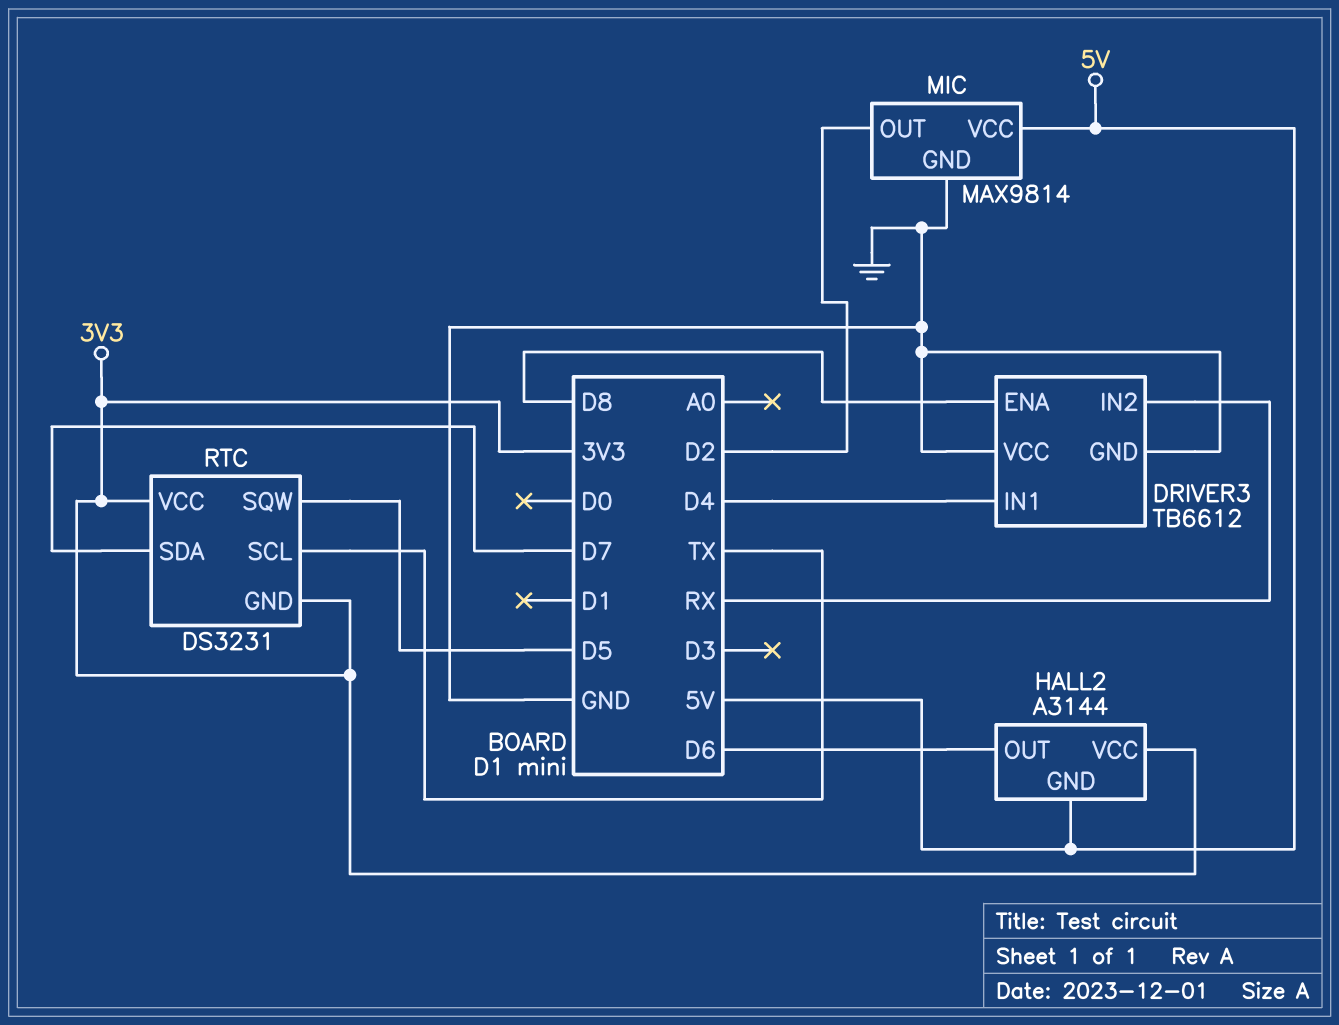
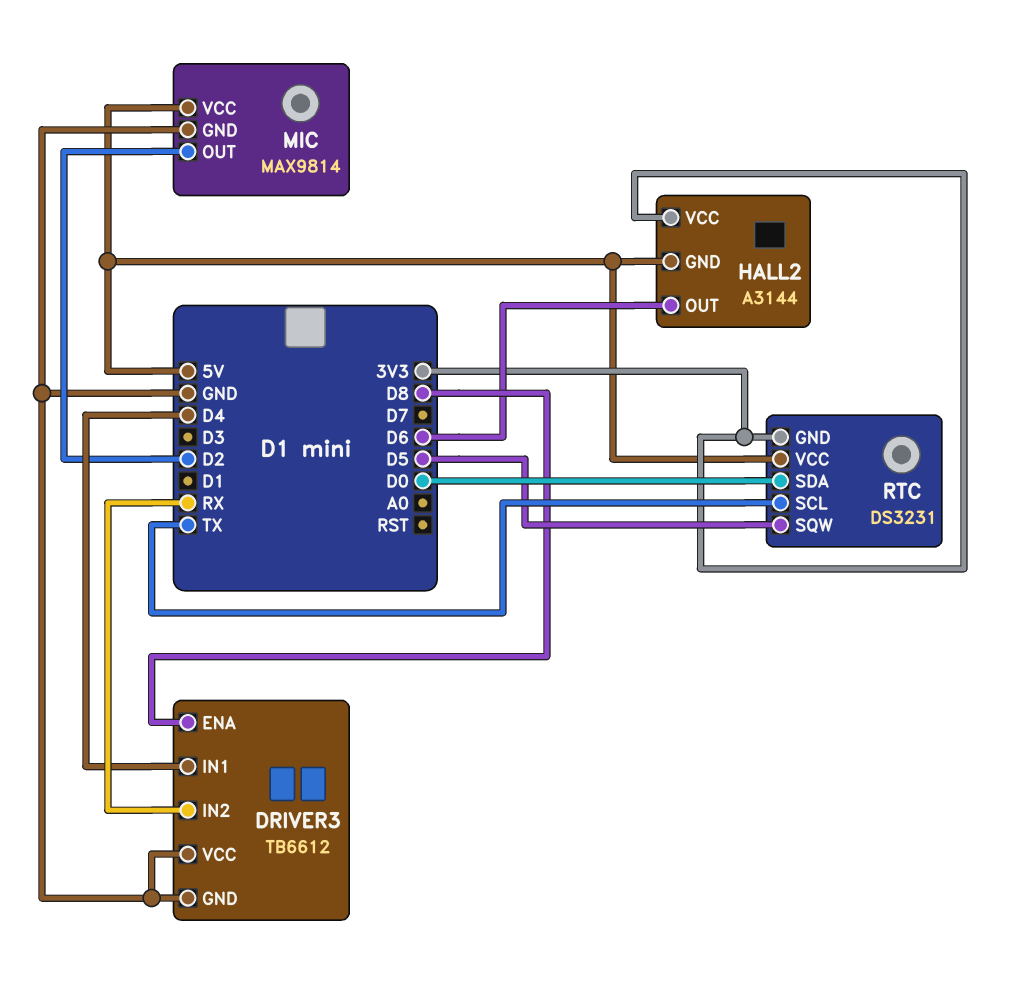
RTC pin SDA: D7 -> D0
RTC pin VCC: 3V3 -> 5V

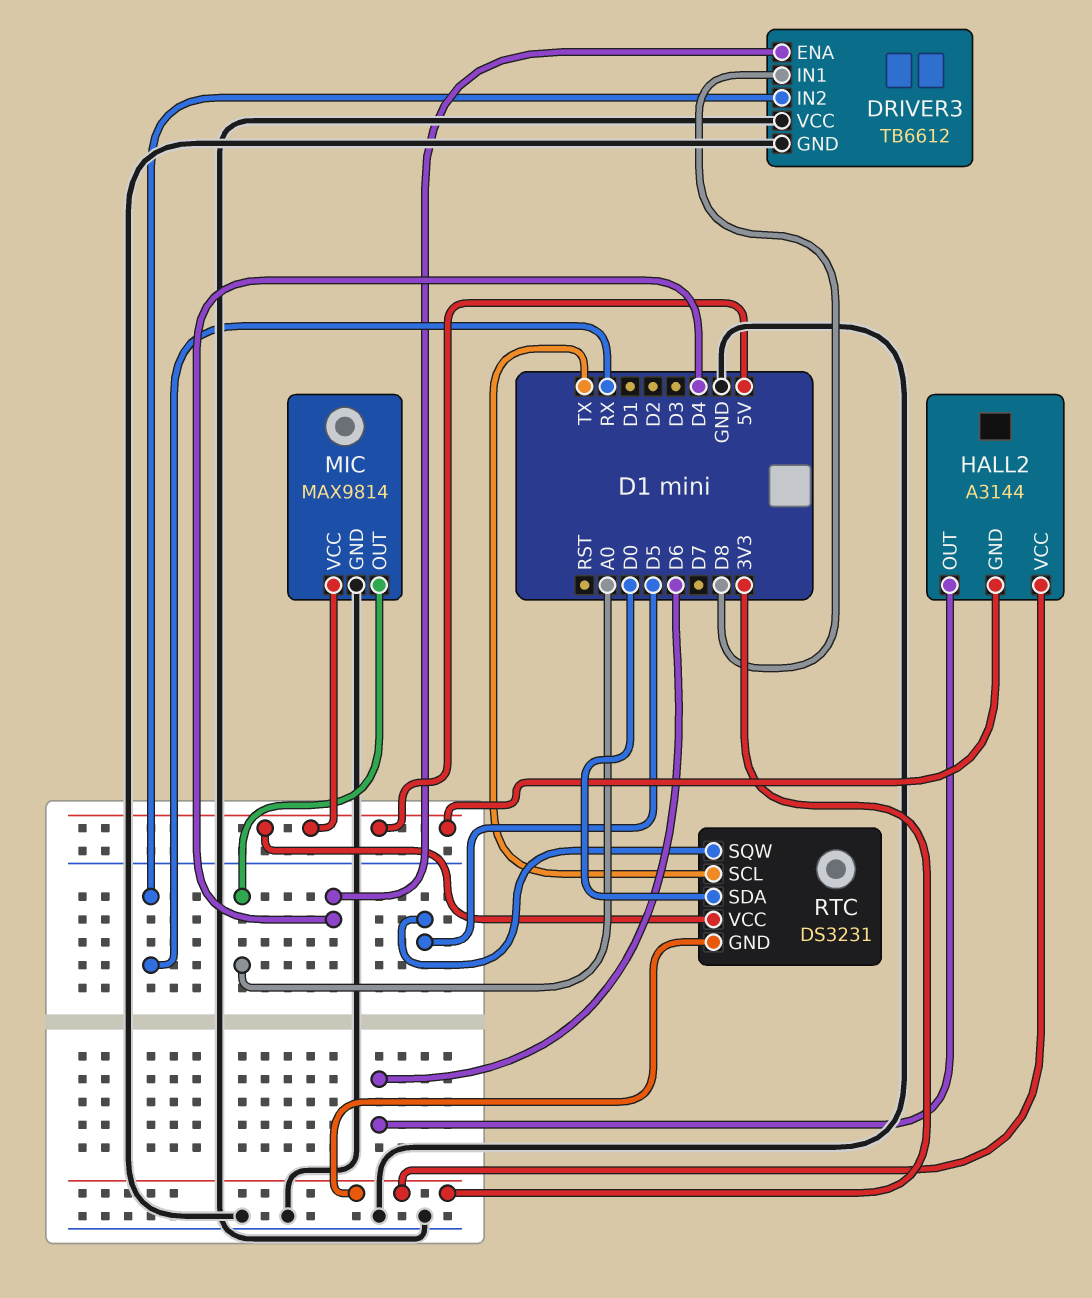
DRIVER3 pin ENA: D8 -> D4
DRIVER3 pin IN1: D4 -> D8
MIC pin OUT: D2 -> A0

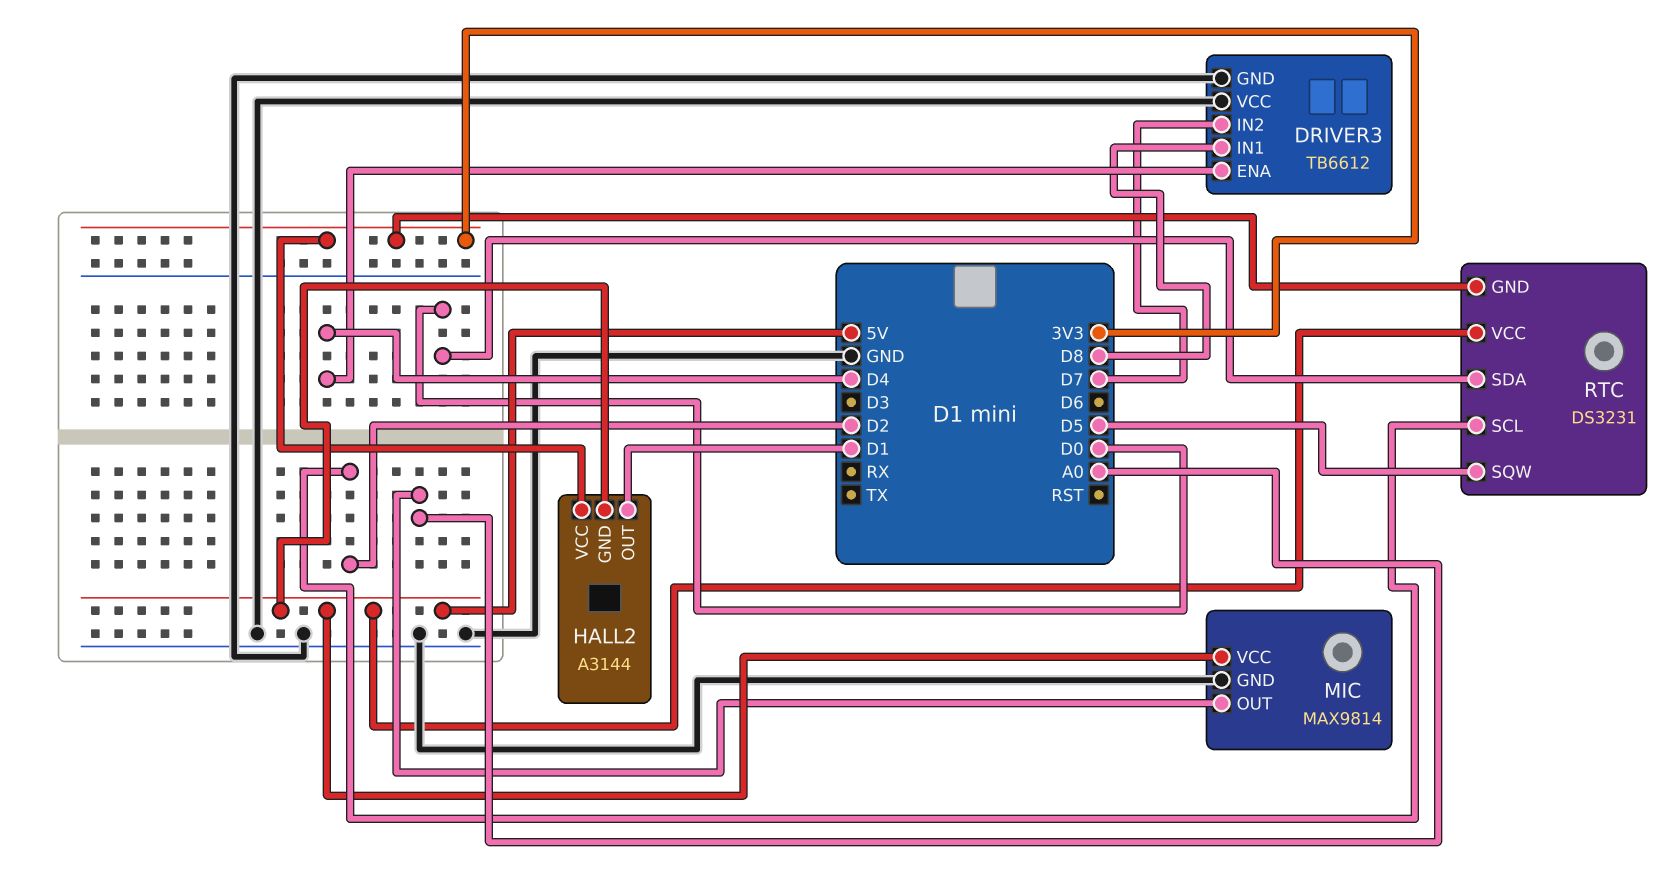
DRIVER3 pin IN2: RX -> D7
HALL2 pin OUT: D6 -> D1
RTC pin SCL: TX -> D2

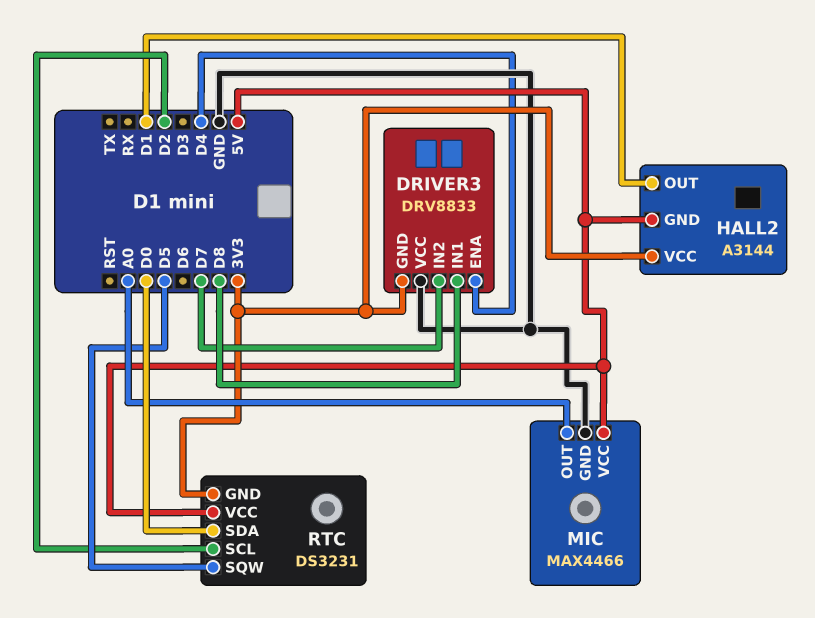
DRIVER3: TB6612 -> DRV8833
DRIVER3 pin GND: GND -> 3V3
MIC: MAX9814 -> MAX4466

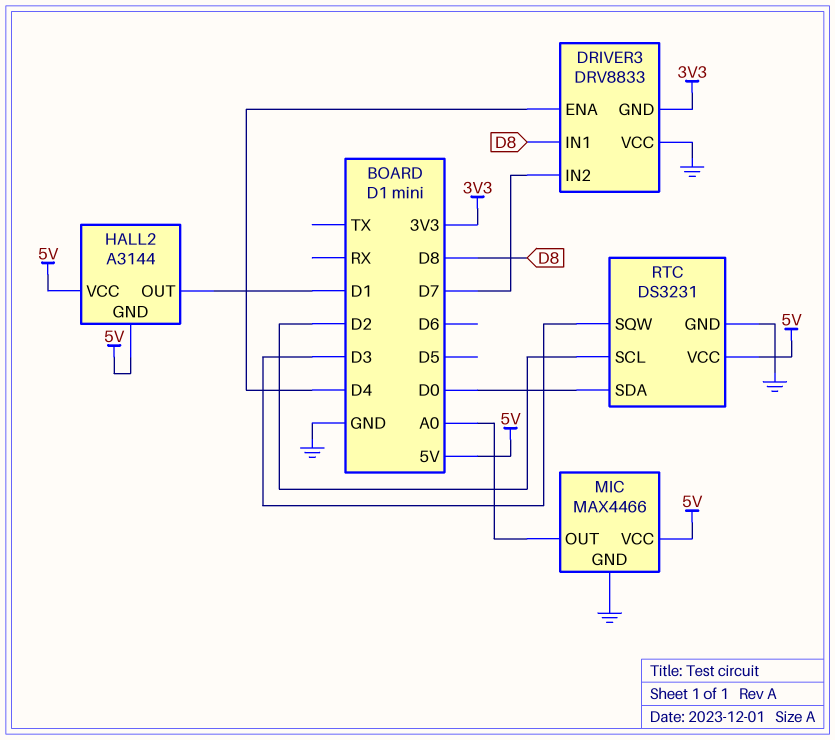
HALL2 pin VCC: 3V3 -> 5V
RTC pin GND: 3V3 -> GND
RTC pin SQW: D5 -> D3

